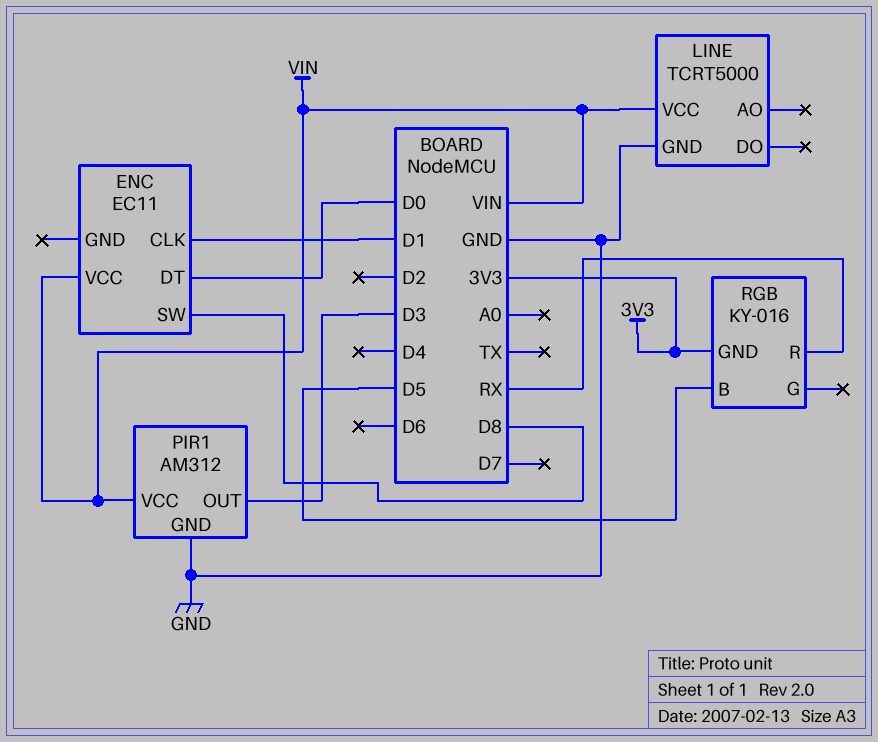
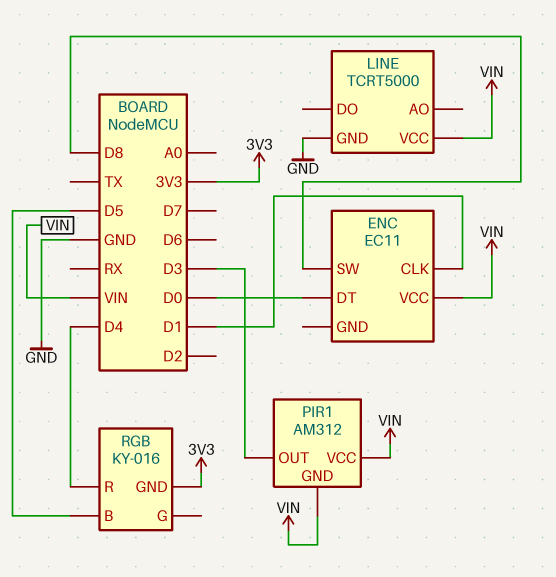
PIR1 pin GND: GND -> VIN
RGB pin R: RX -> D4

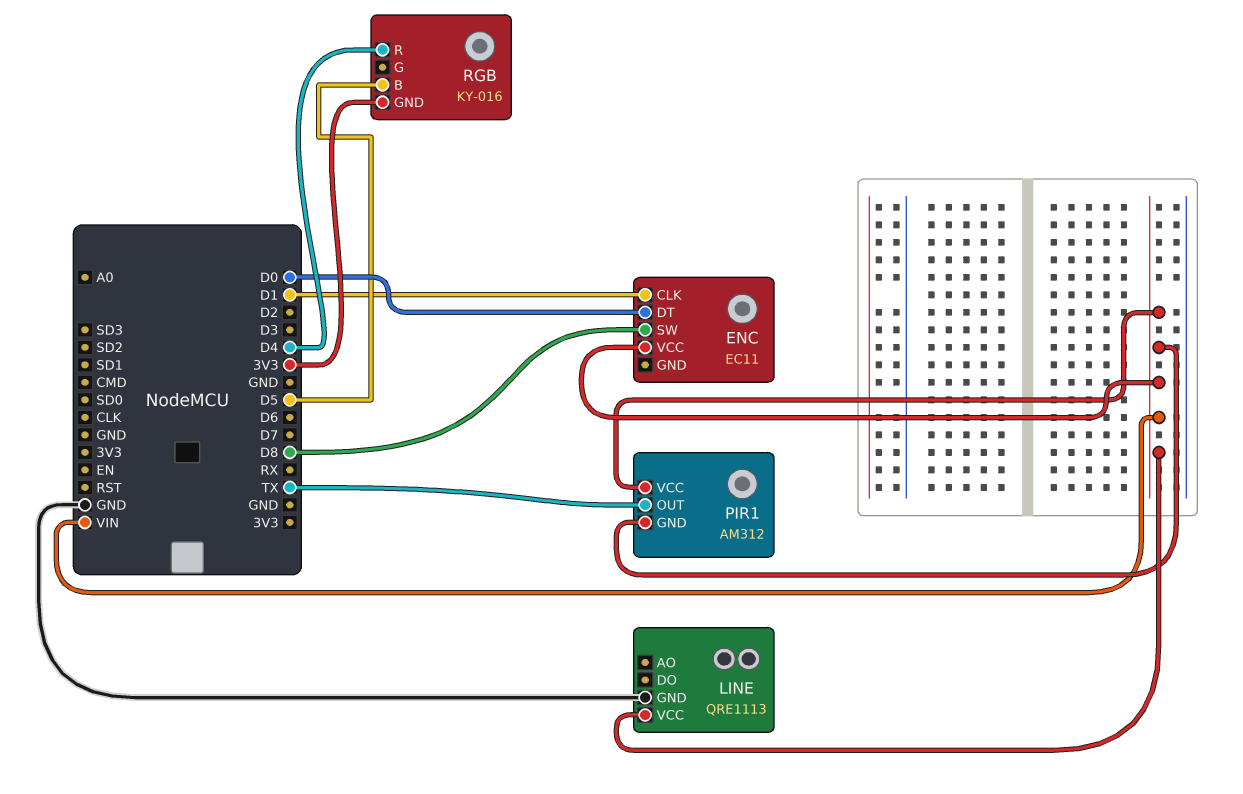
LINE: TCRT5000 -> QRE1113
PIR1 pin OUT: D3 -> TX

